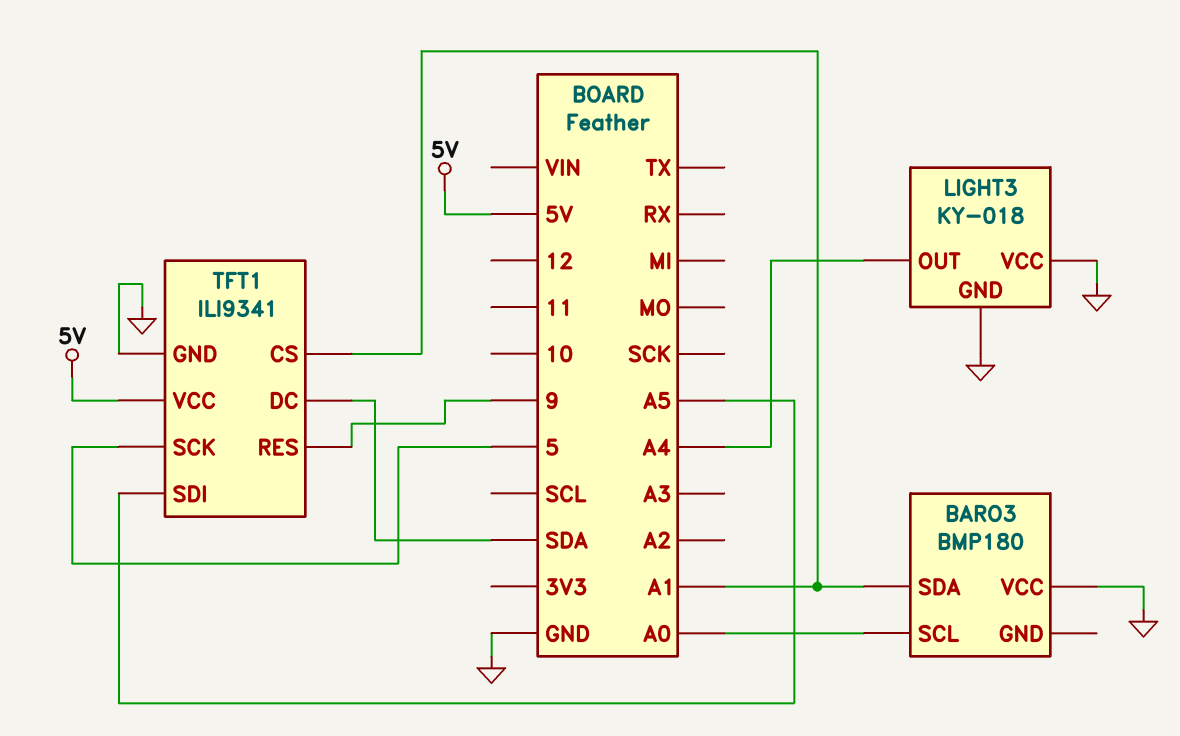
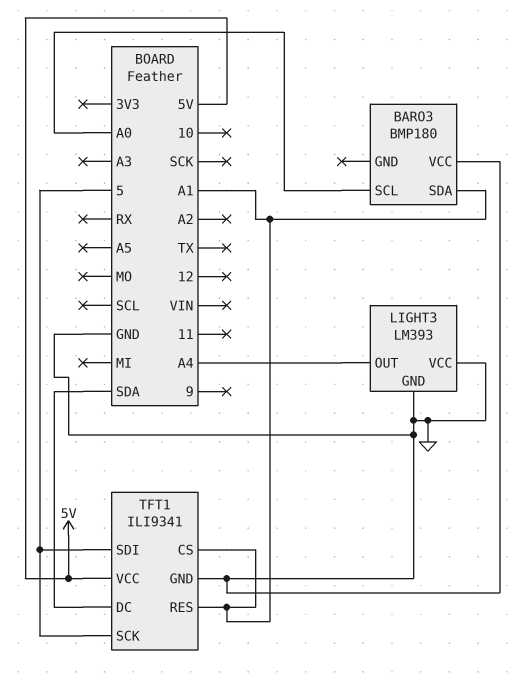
LIGHT3: KY-018 -> LM393
TFT1 pin RES: 9 -> A1
TFT1 pin SDI: A5 -> 5

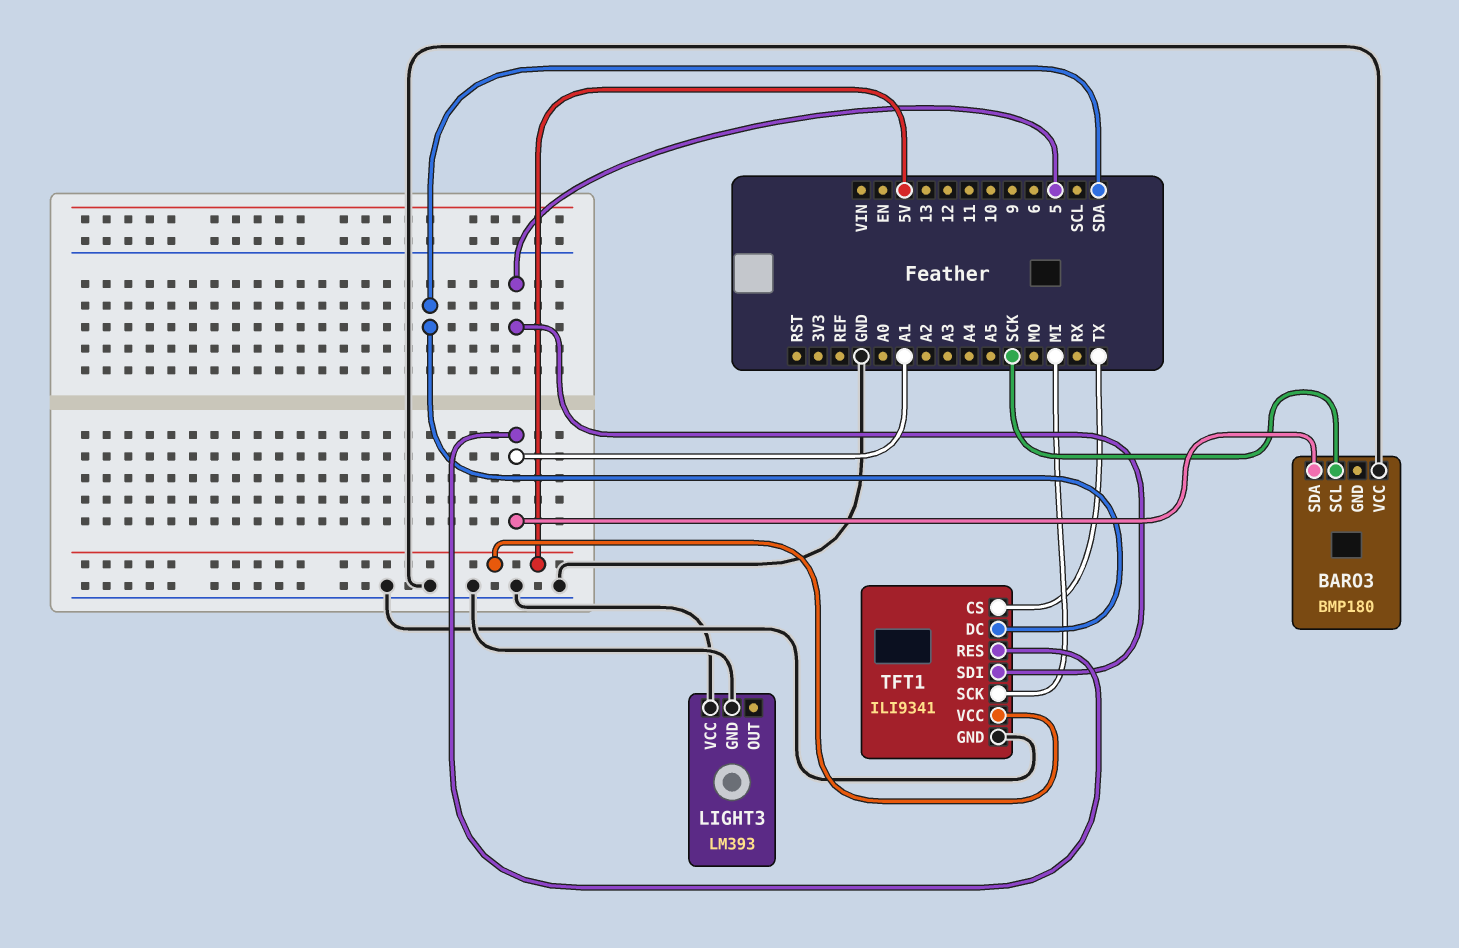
BARO3 pin SCL: A0 -> SCK
LIGHT3 pin OUT: A4 -> none
TFT1 pin CS: A1 -> TX
TFT1 pin SCK: 5 -> MI

